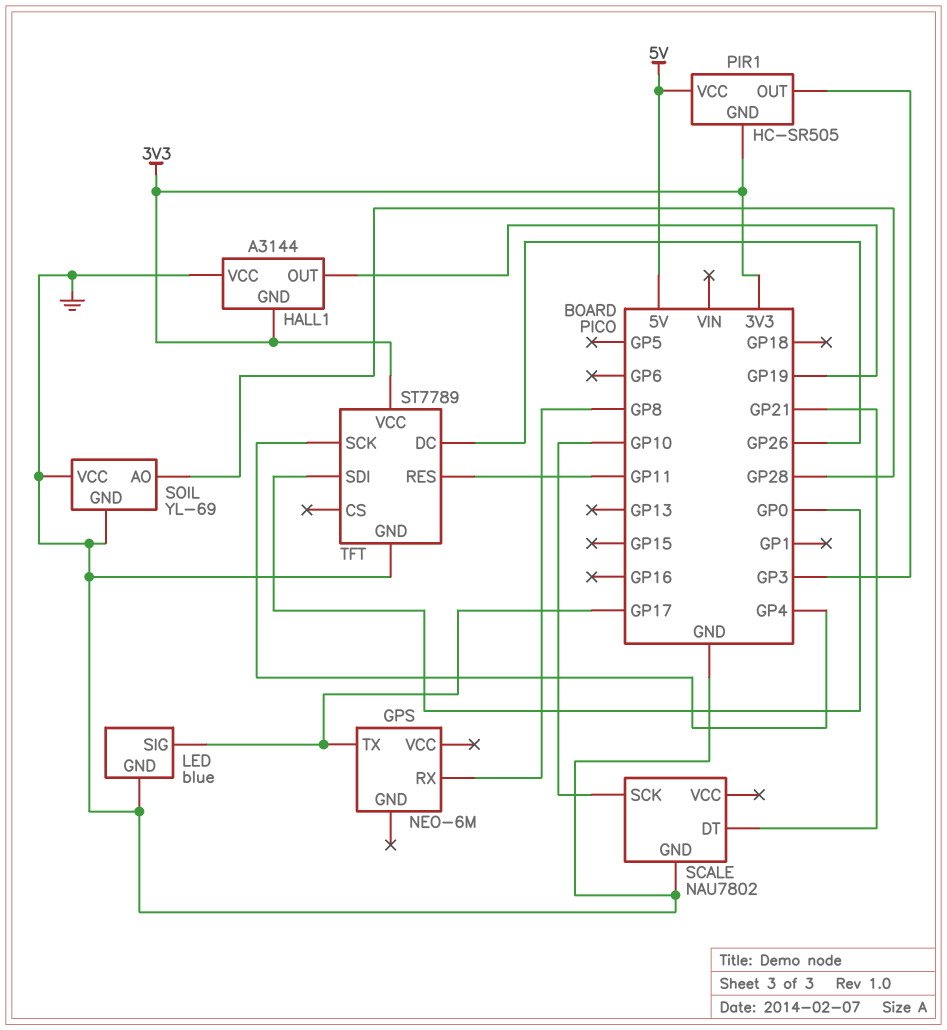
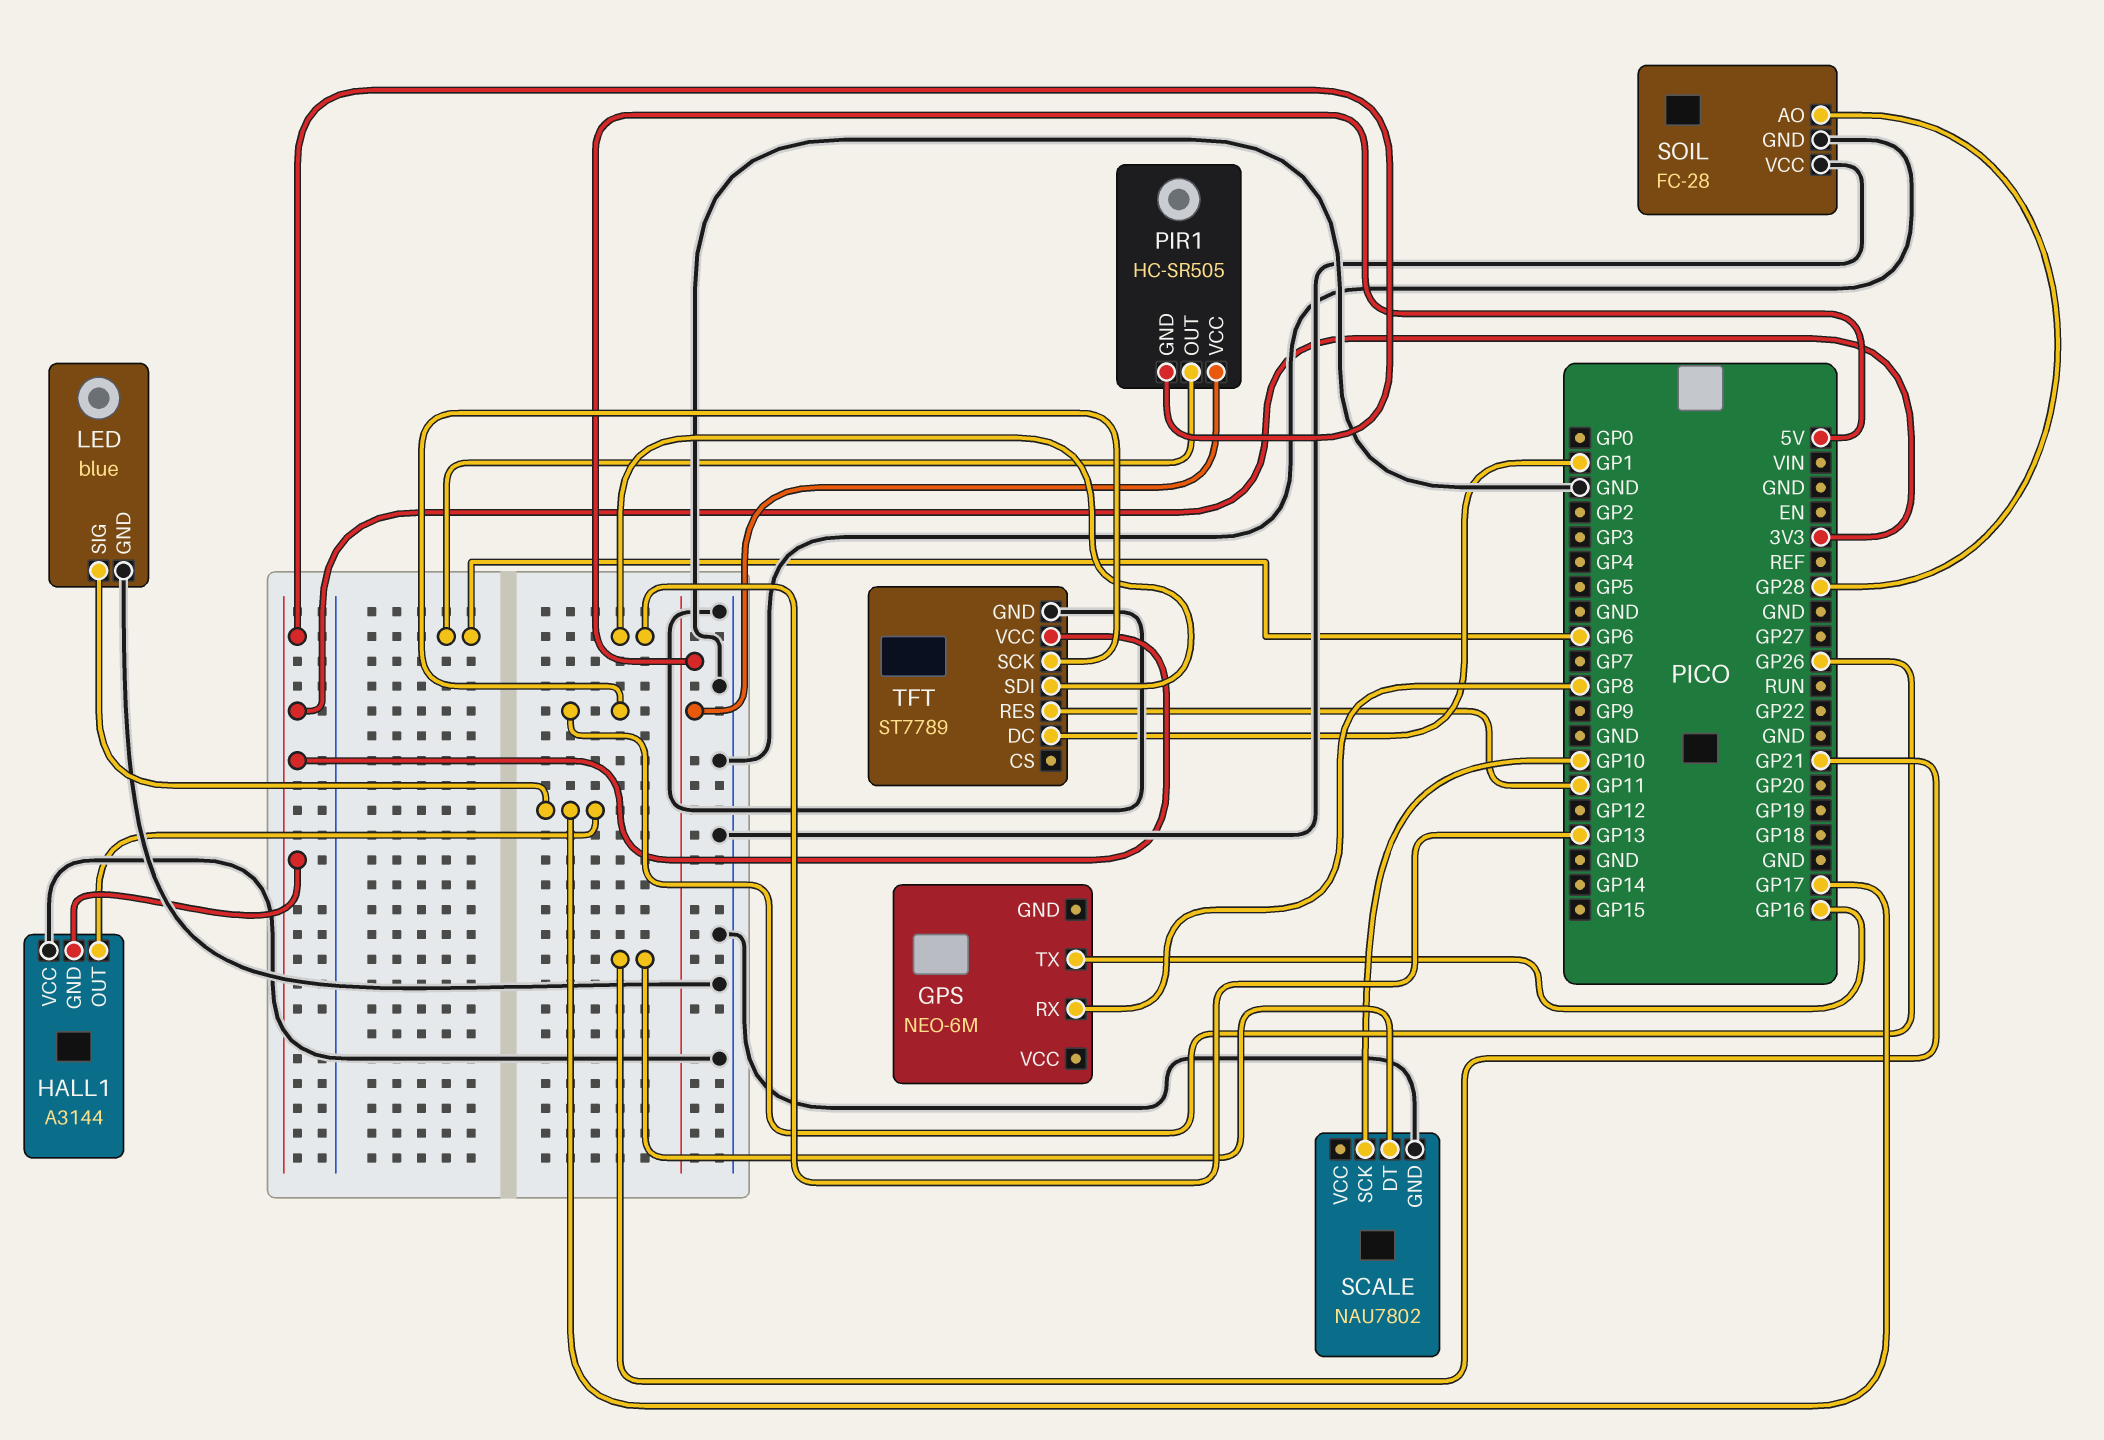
GPS pin TX: GP17 -> GP16
HALL1 pin OUT: GP19 -> GP17
PIR1 pin OUT: GP3 -> GP6
SOIL: YL-69 -> FC-28
TFT pin DC: GP26 -> GP1
TFT pin SCK: GP4 -> GP26
TFT pin SDI: GP0 -> GP13

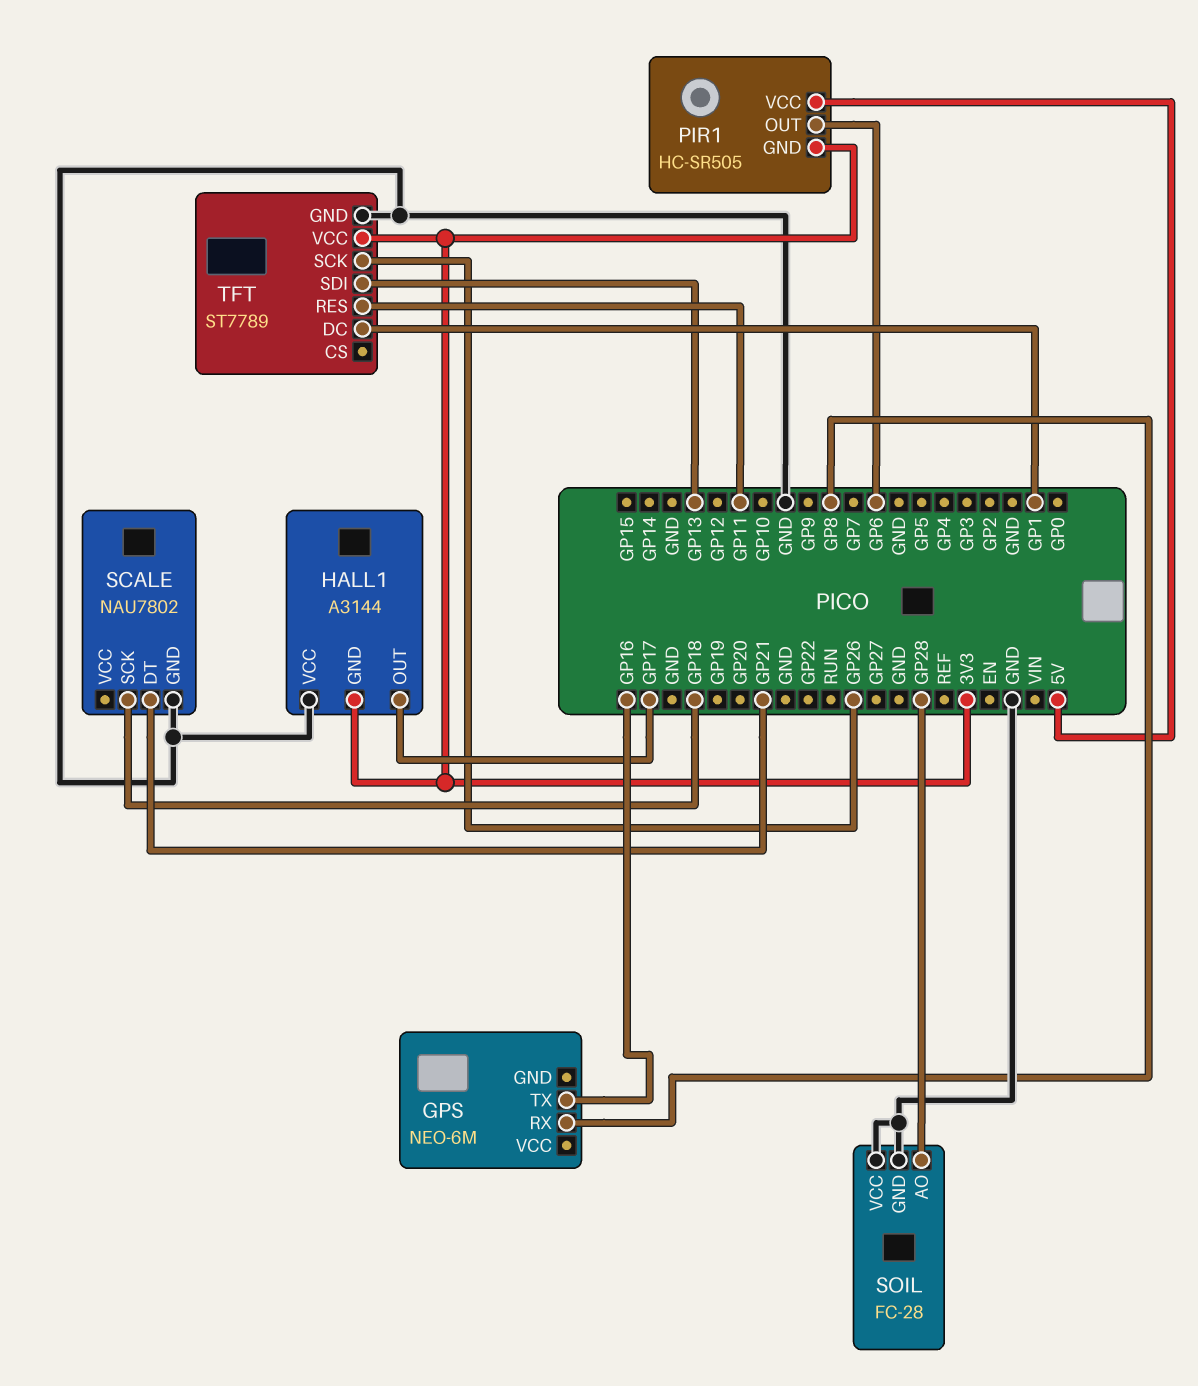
LED: blue -> none
LED pin GND: GND -> none
LED pin SIG: GP17 -> none
SCALE pin SCK: GP10 -> GP18

